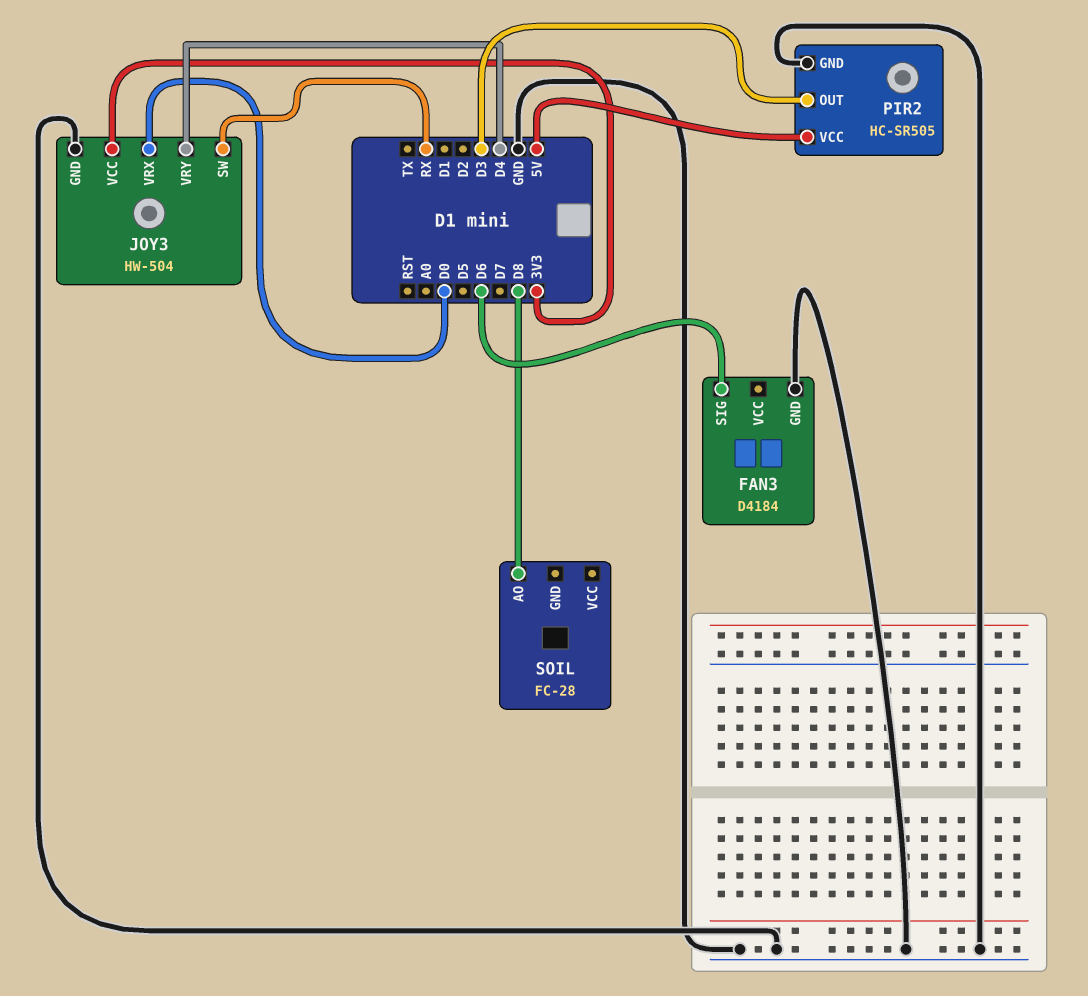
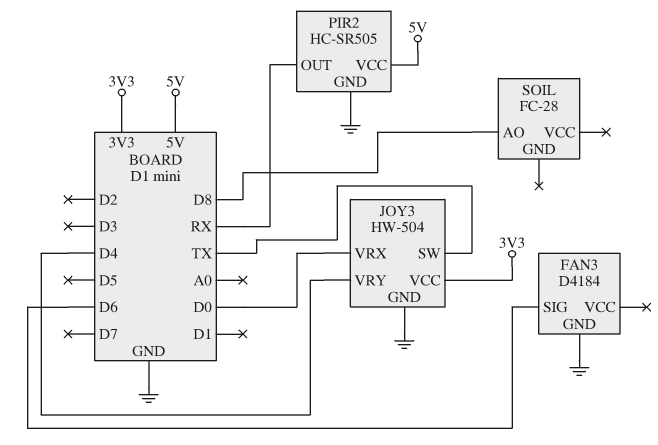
JOY3 pin SW: RX -> TX
PIR2 pin OUT: D3 -> RX

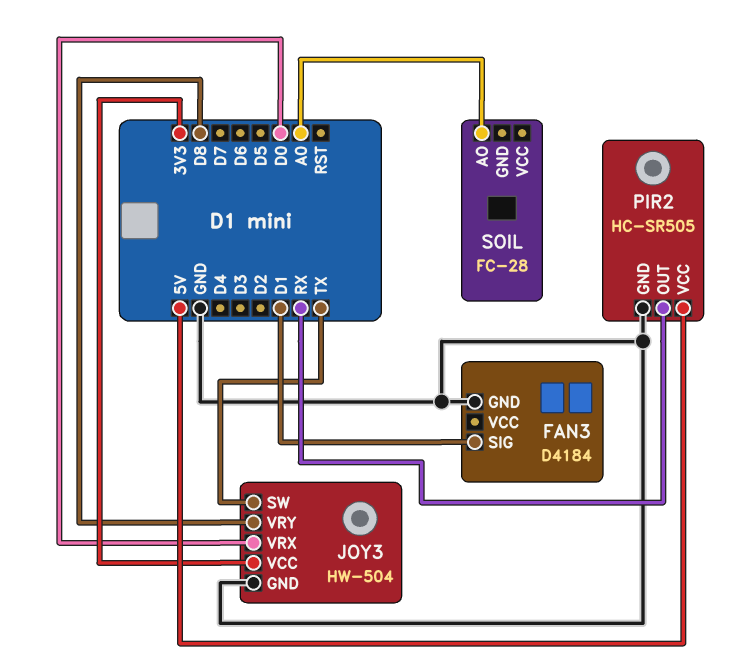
FAN3 pin SIG: D6 -> D1
JOY3 pin VRY: D4 -> D8
SOIL pin AO: D8 -> A0

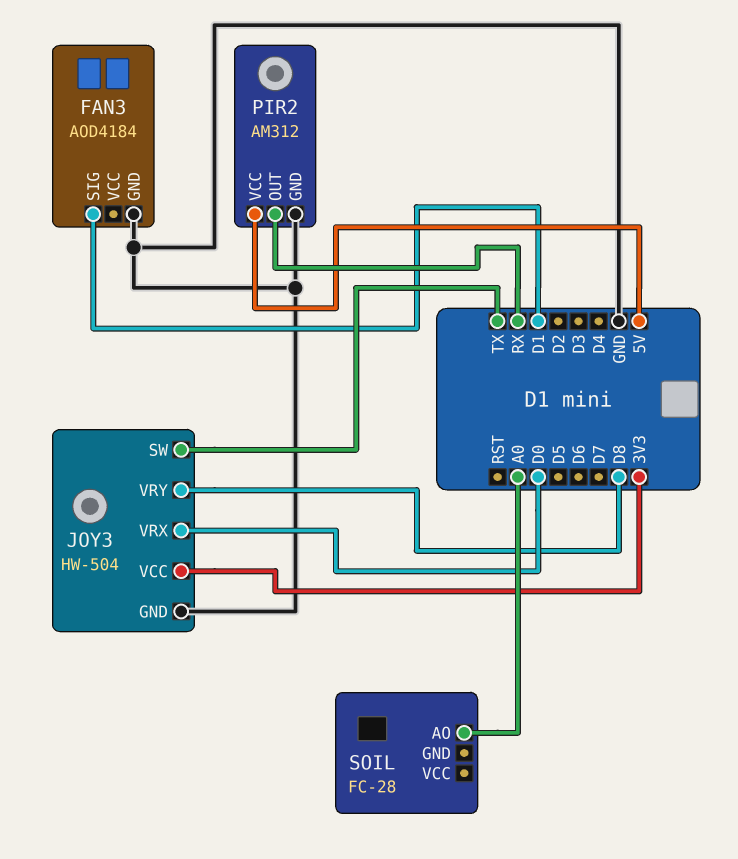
FAN3: D4184 -> AOD4184
PIR2: HC-SR505 -> AM312

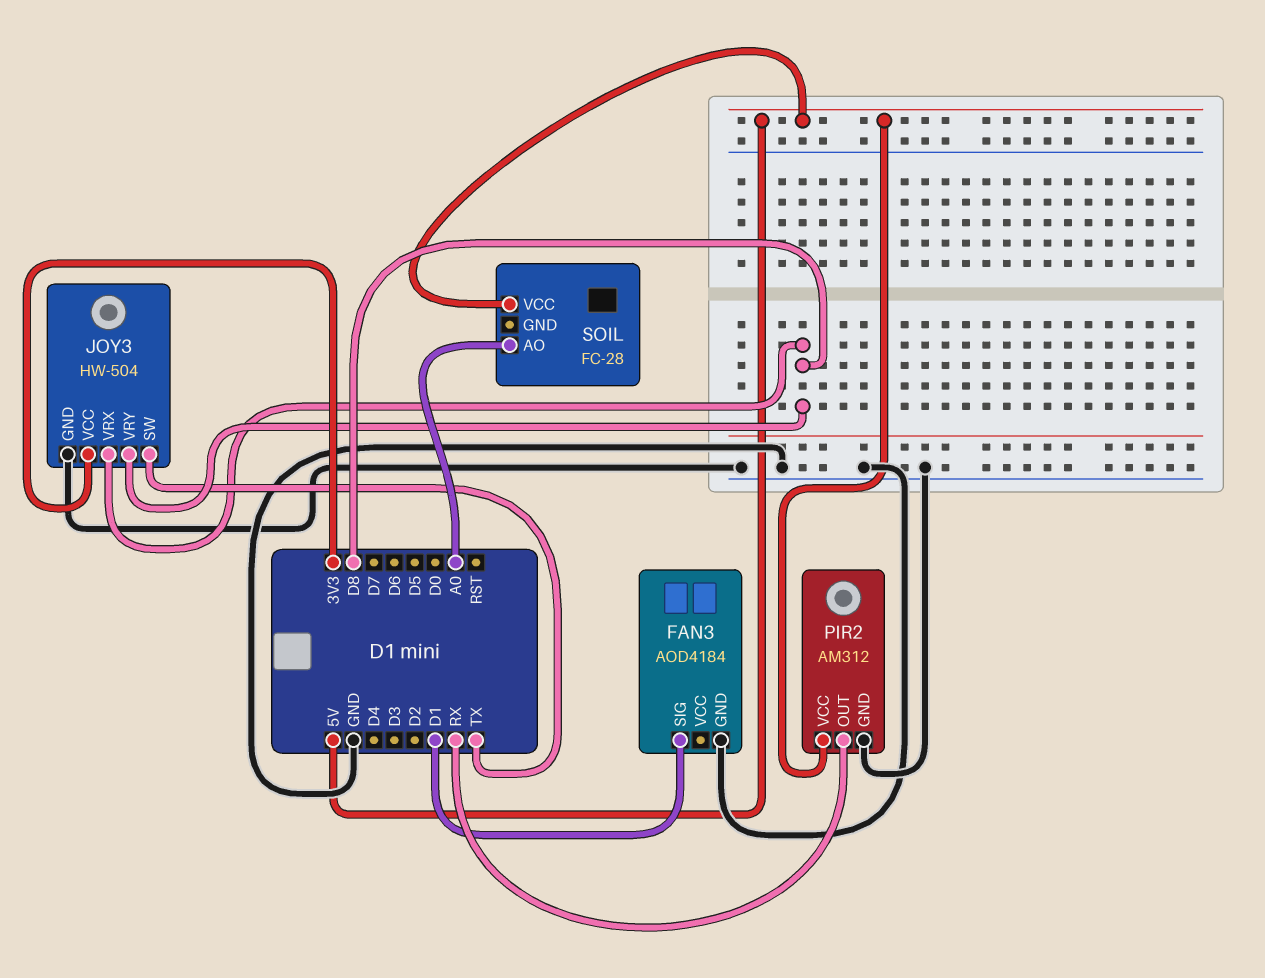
JOY3 pin VRX: D0 -> D8
SOIL pin VCC: none -> 5V

